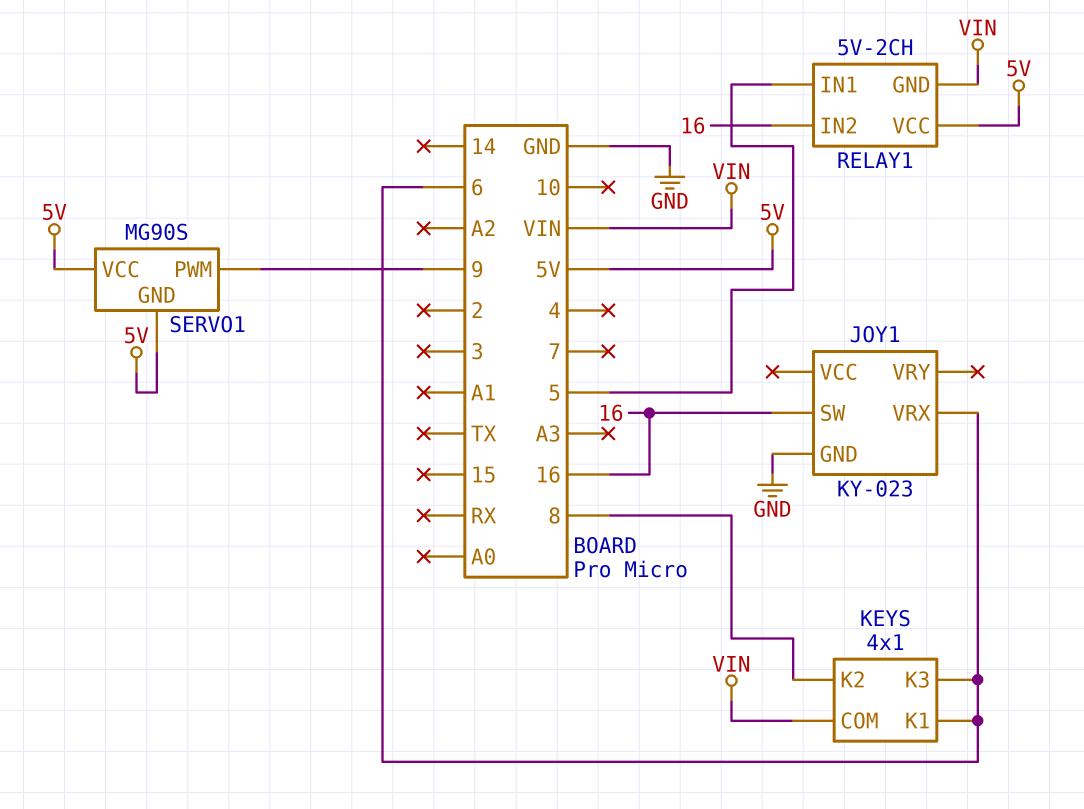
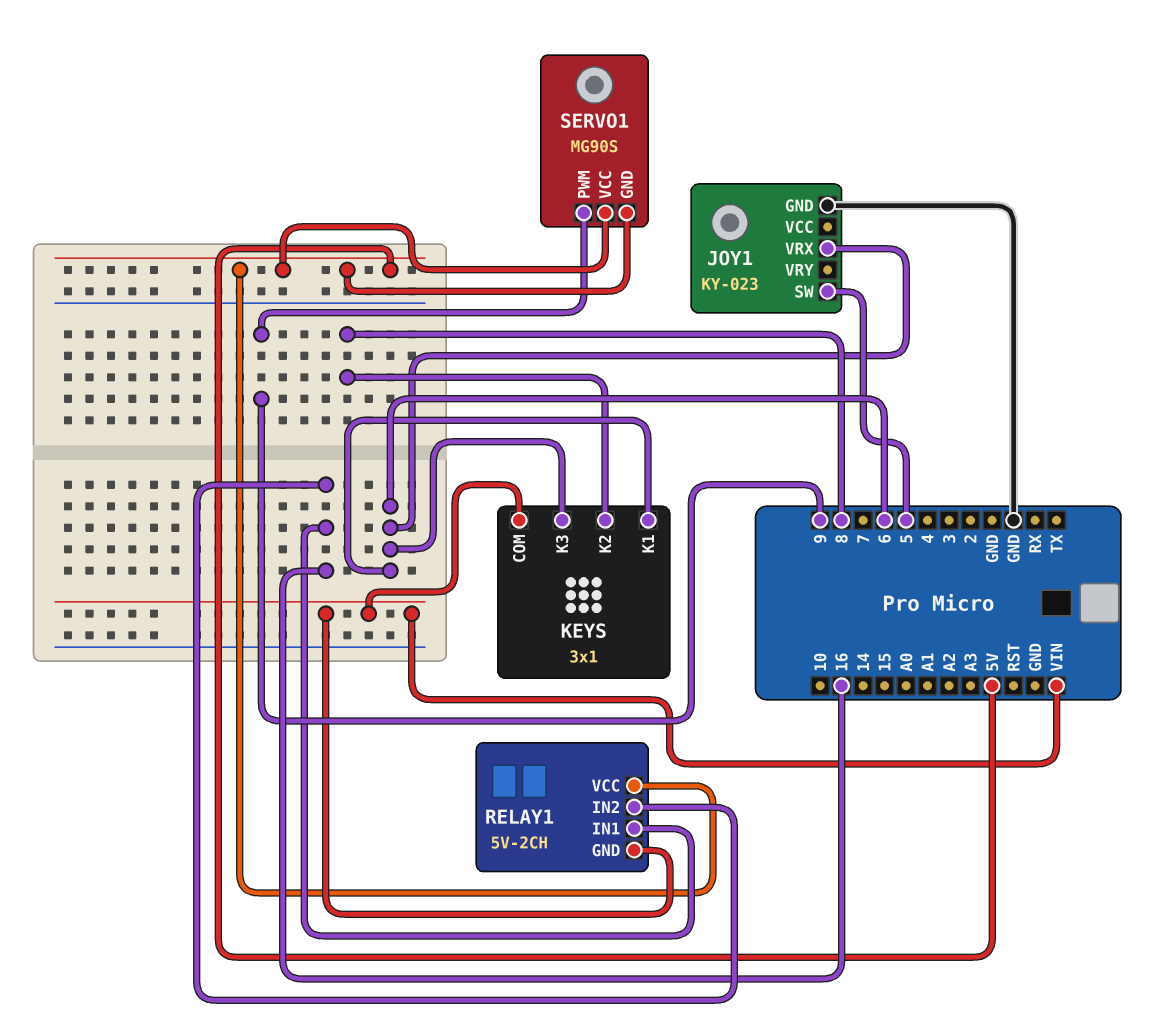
JOY1 pin SW: 16 -> 5
KEYS: 4x1 -> 3x1
RELAY1 pin IN1: 5 -> 16

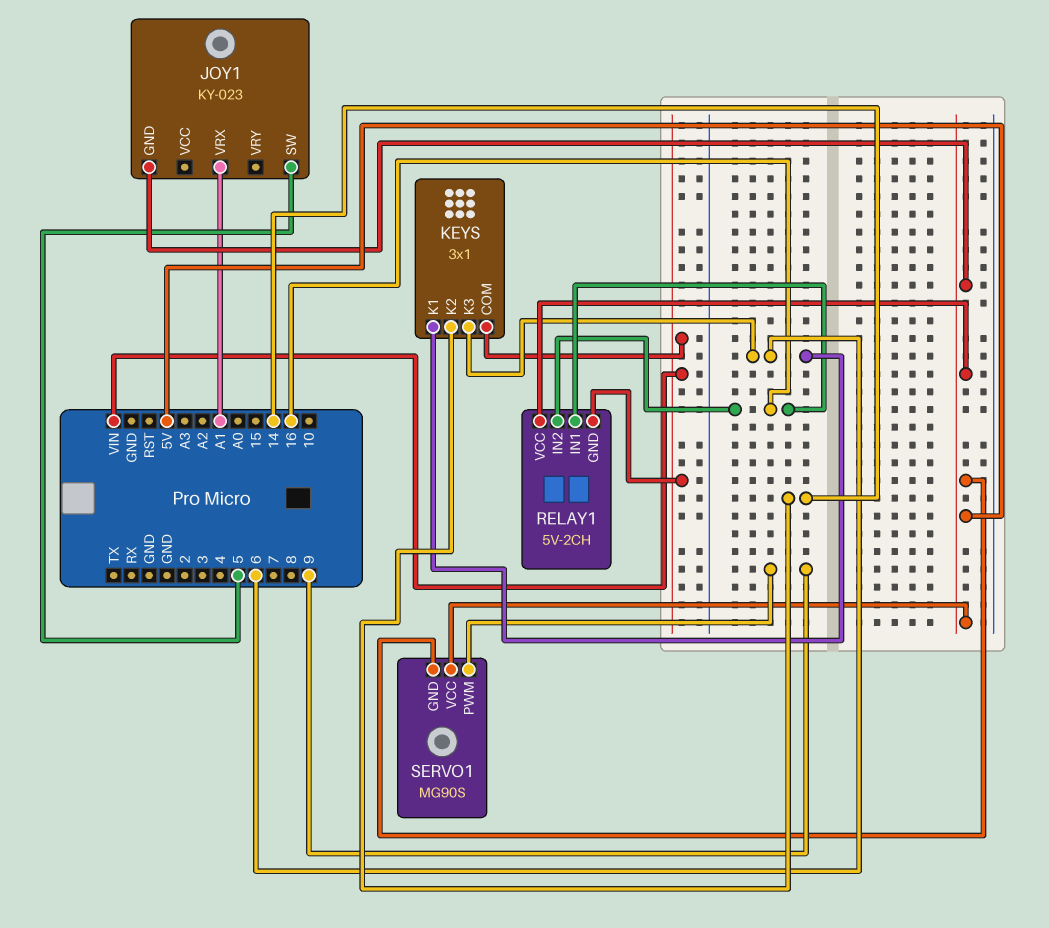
JOY1 pin GND: GND -> 5V
JOY1 pin VRX: 6 -> A1
KEYS pin K2: 8 -> 14

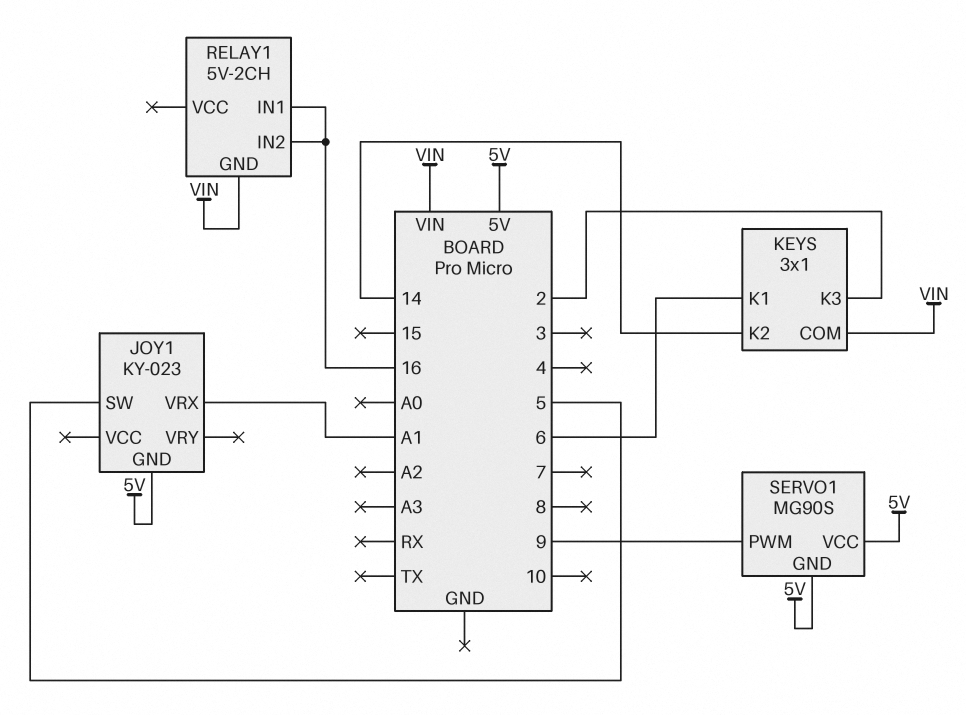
KEYS pin K3: 6 -> 2
RELAY1 pin VCC: 5V -> none

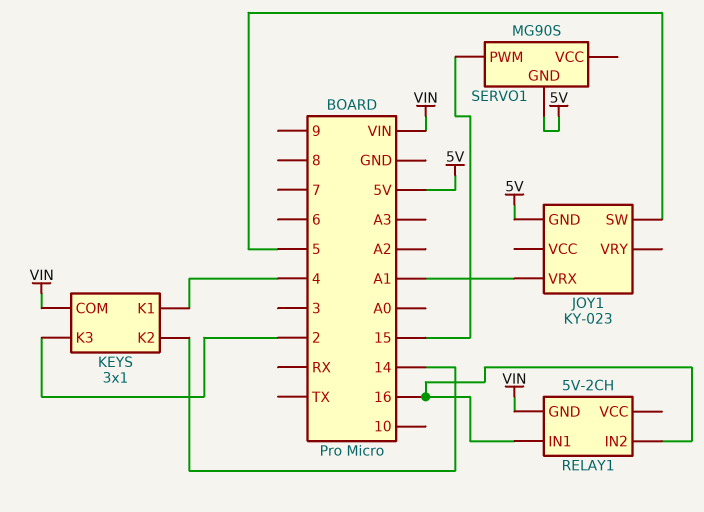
KEYS pin K1: 6 -> 4
SERVO1 pin PWM: 9 -> 15
SERVO1 pin VCC: 5V -> none

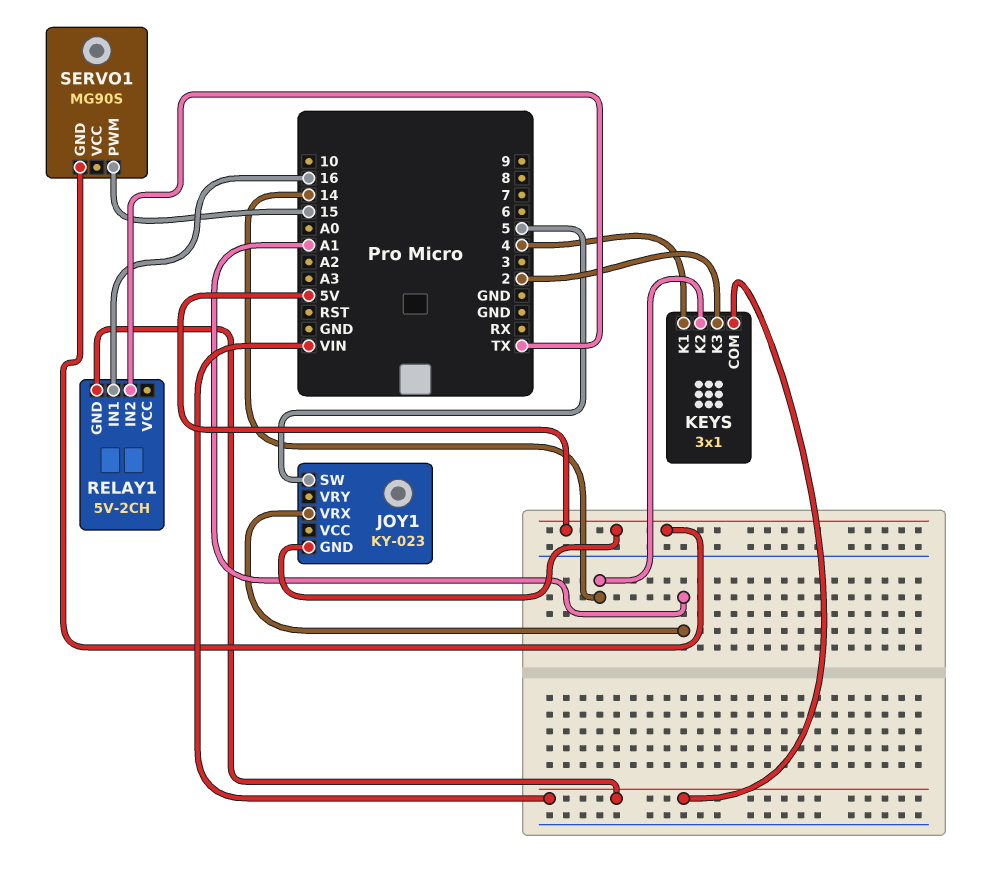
RELAY1 pin IN2: 16 -> TX

